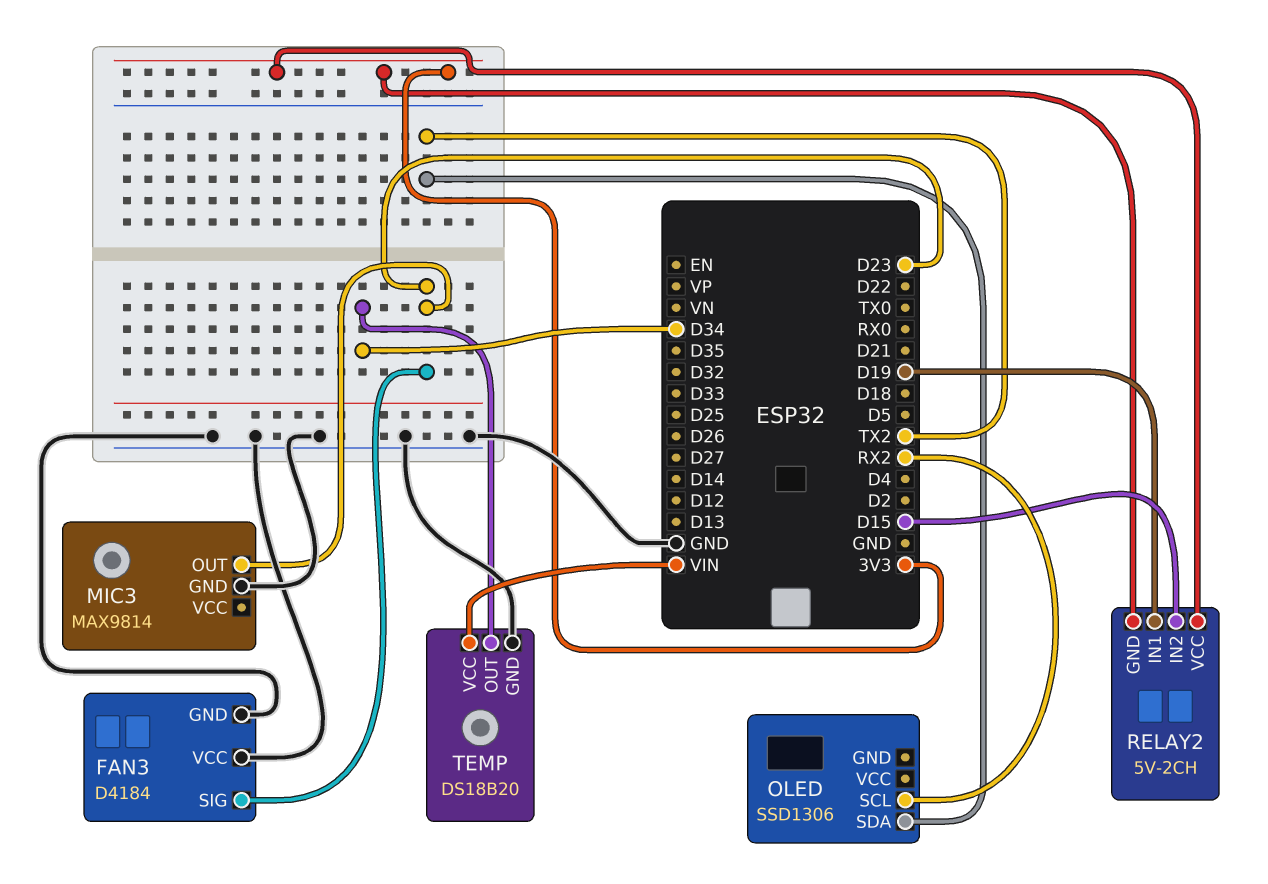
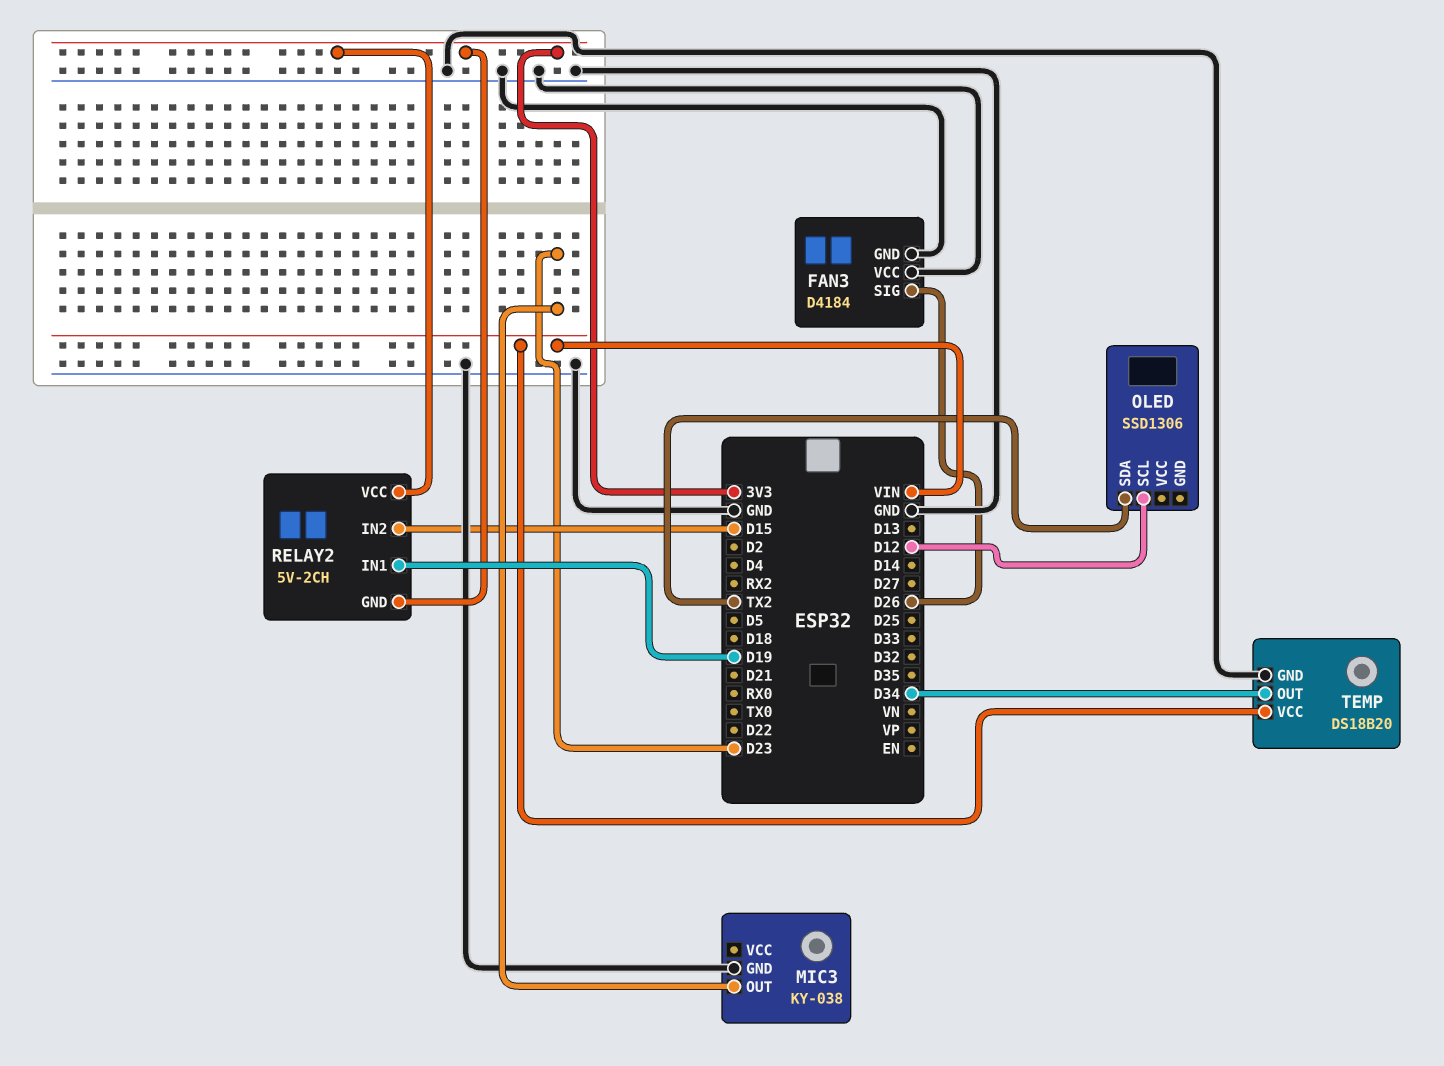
FAN3 pin SIG: D23 -> D26
MIC3: MAX9814 -> KY-038
OLED pin SCL: RX2 -> D12

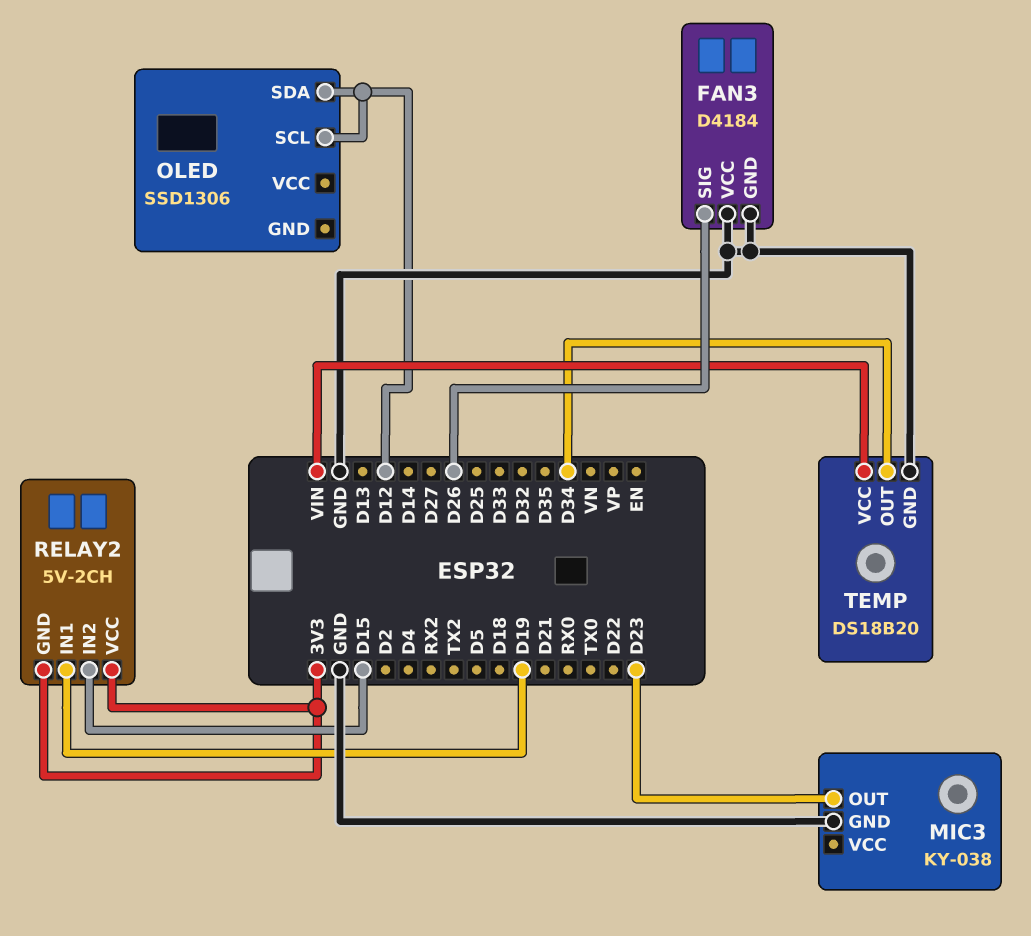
OLED pin SDA: TX2 -> D12

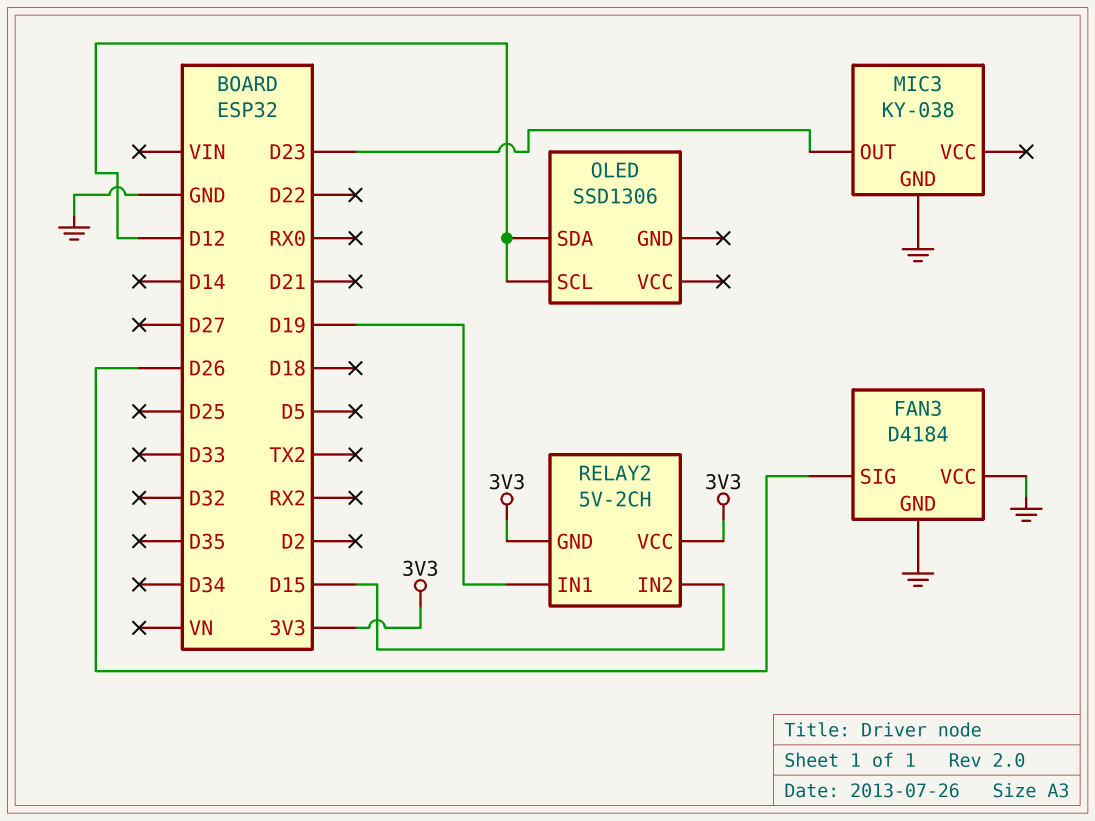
TEMP: DS18B20 -> none
TEMP pin GND: GND -> none
TEMP pin OUT: D34 -> none
TEMP pin VCC: VIN -> none

